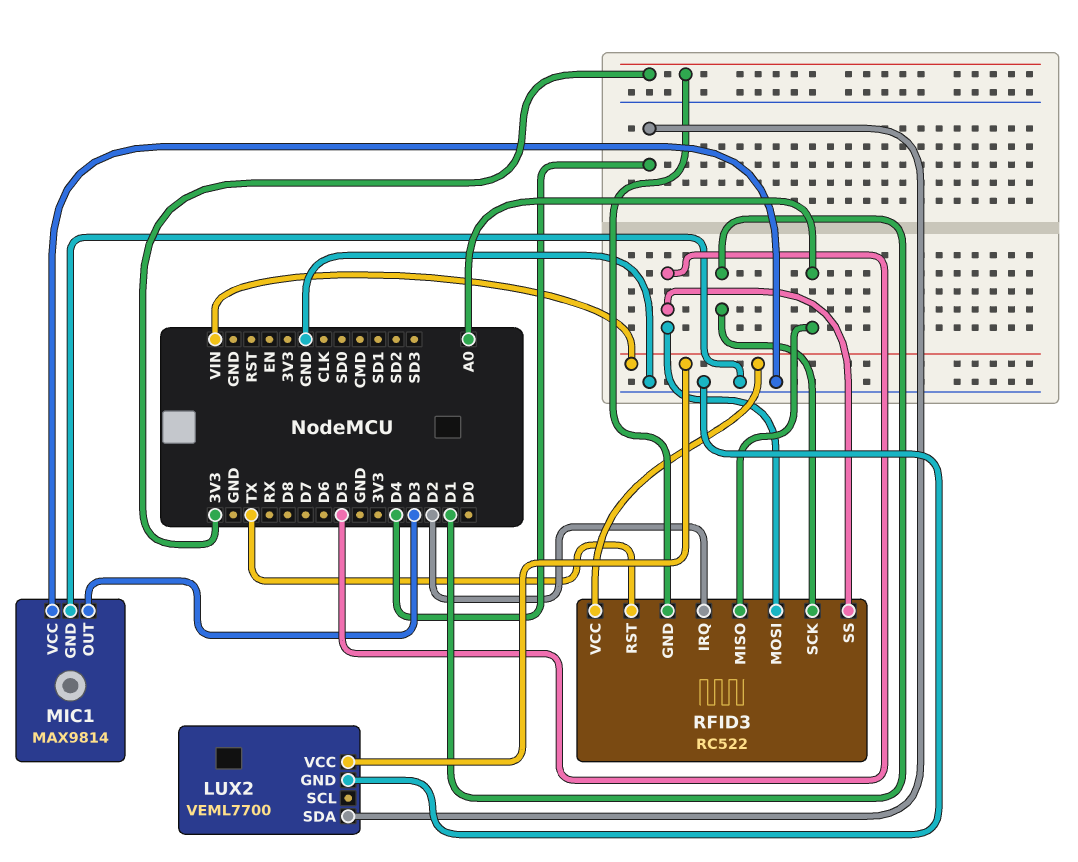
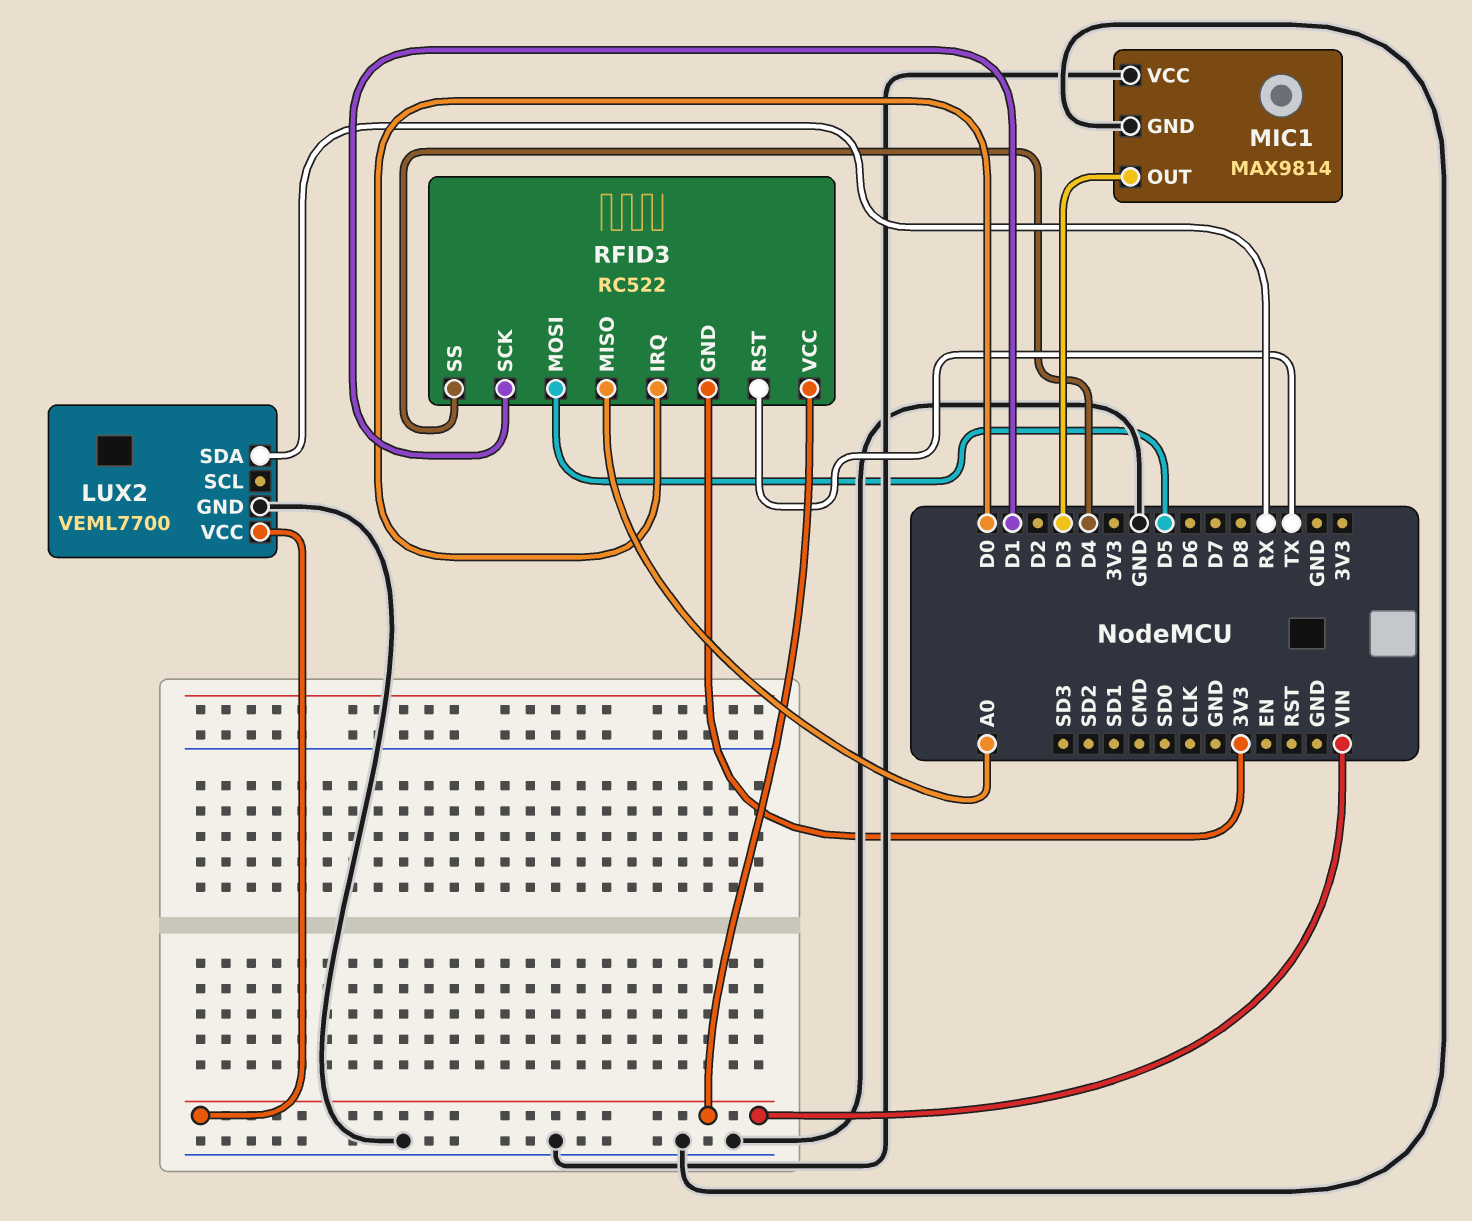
LUX2 pin SDA: D4 -> RX
RFID3 pin IRQ: D2 -> D0
RFID3 pin SS: D5 -> D4

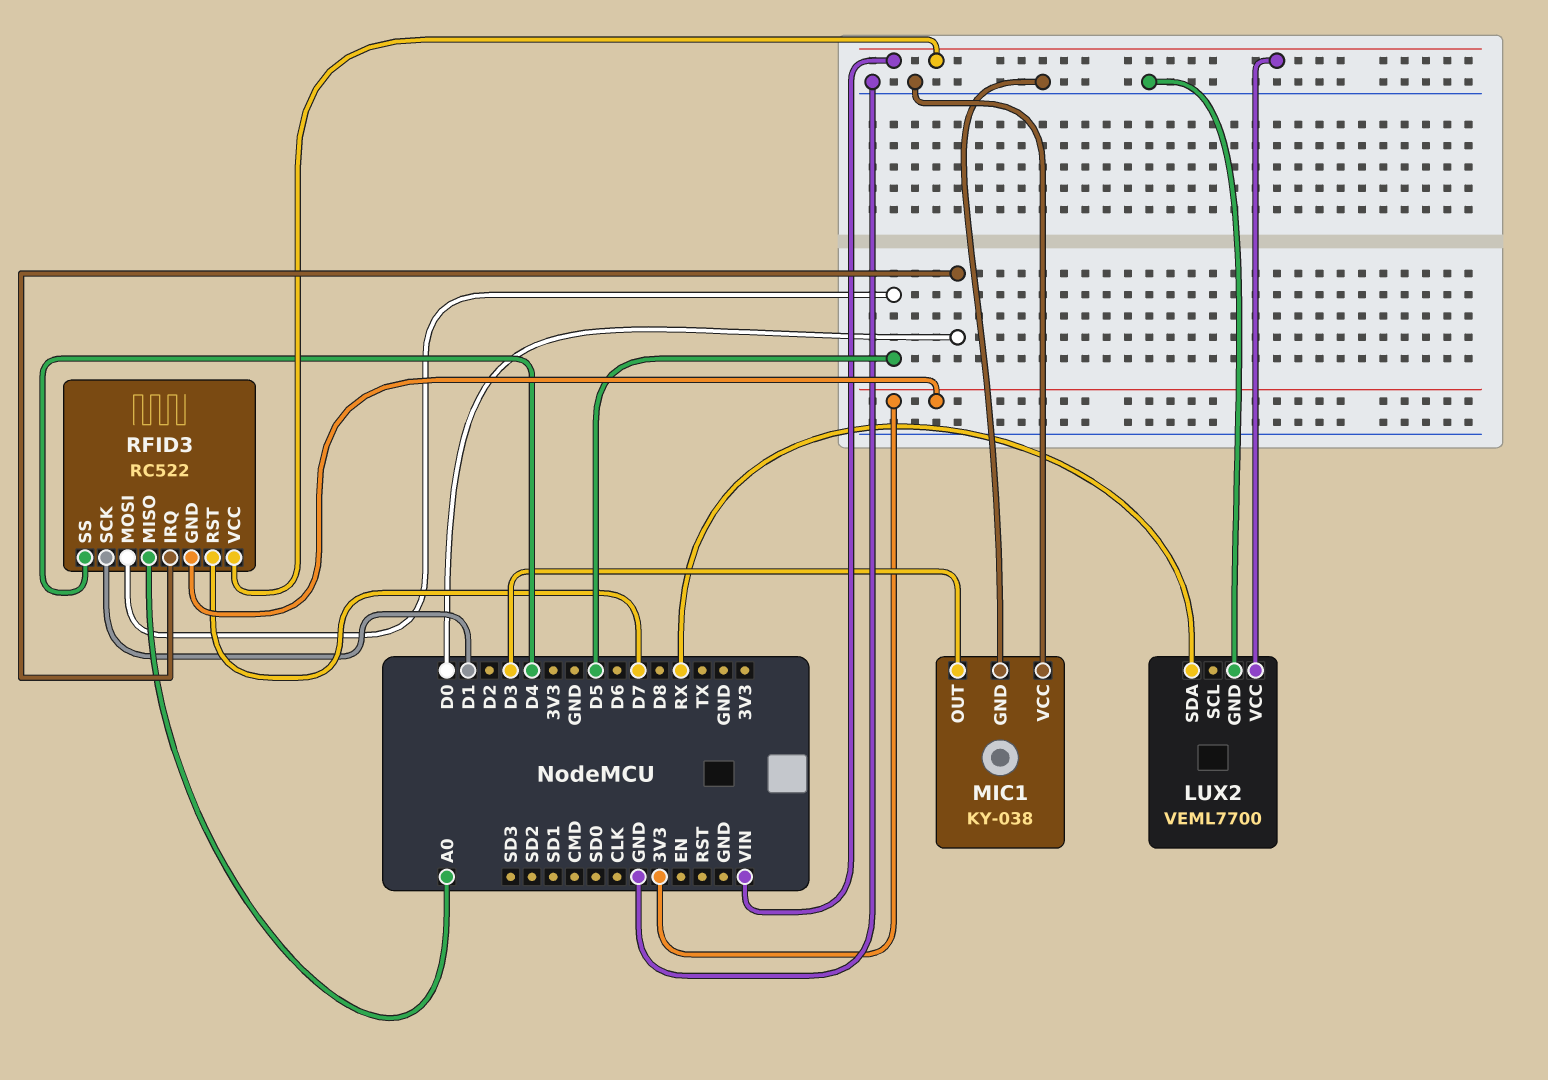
MIC1: MAX9814 -> KY-038
RFID3 pin RST: TX -> D7

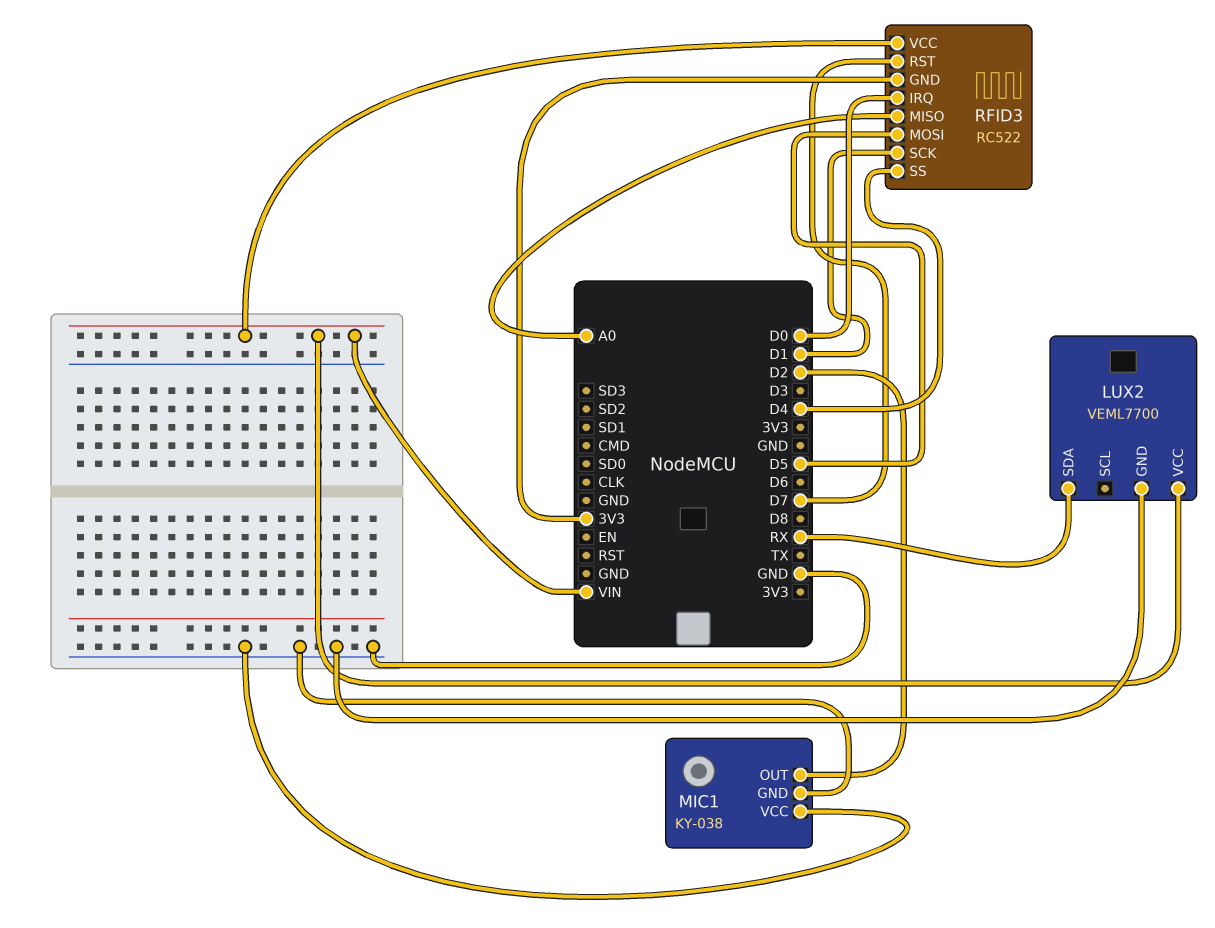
MIC1 pin OUT: D3 -> D2

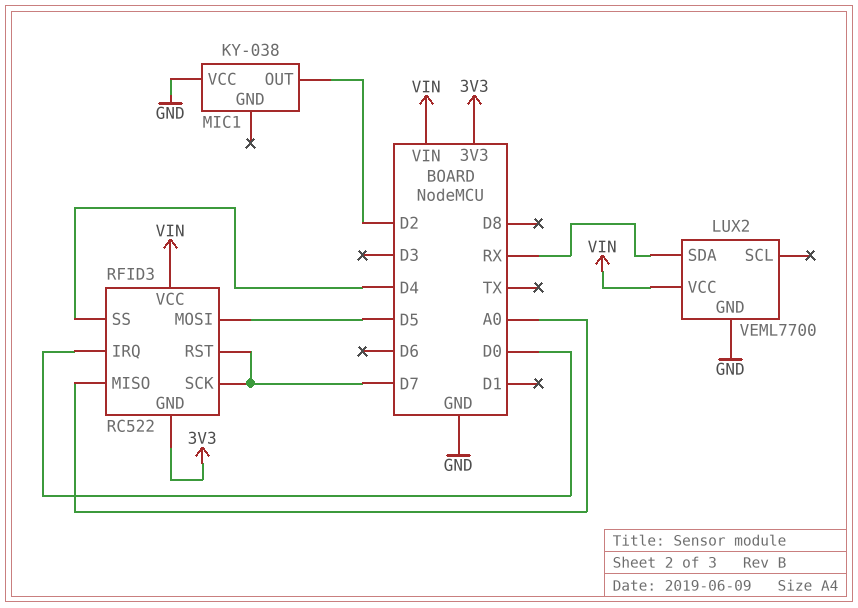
MIC1 pin GND: GND -> none
RFID3 pin SCK: D1 -> D7

